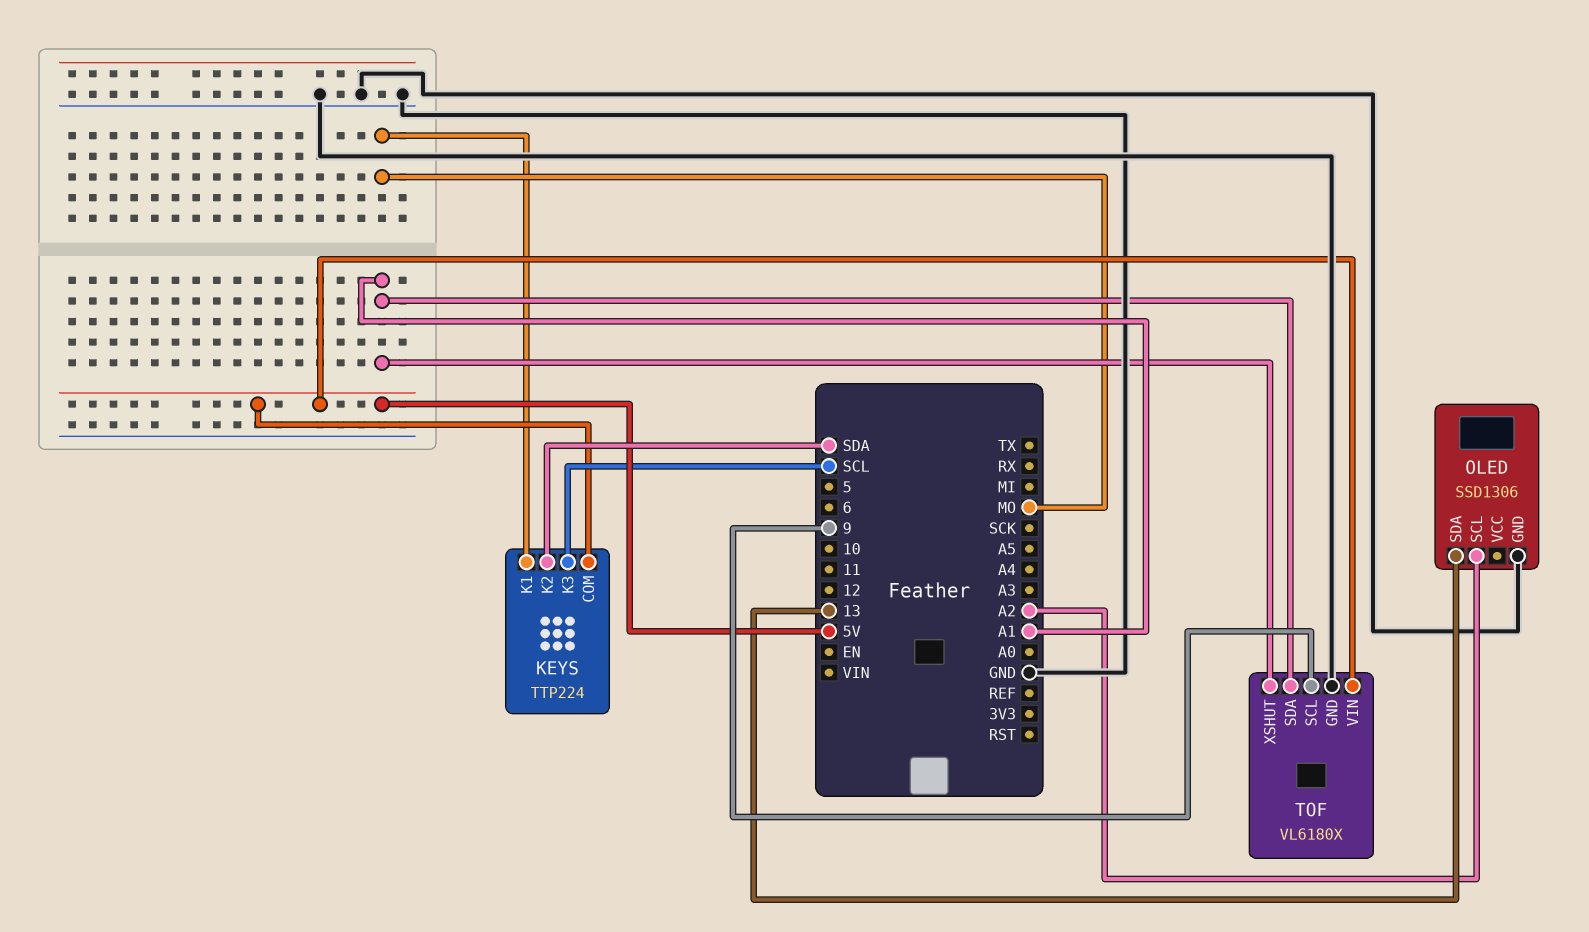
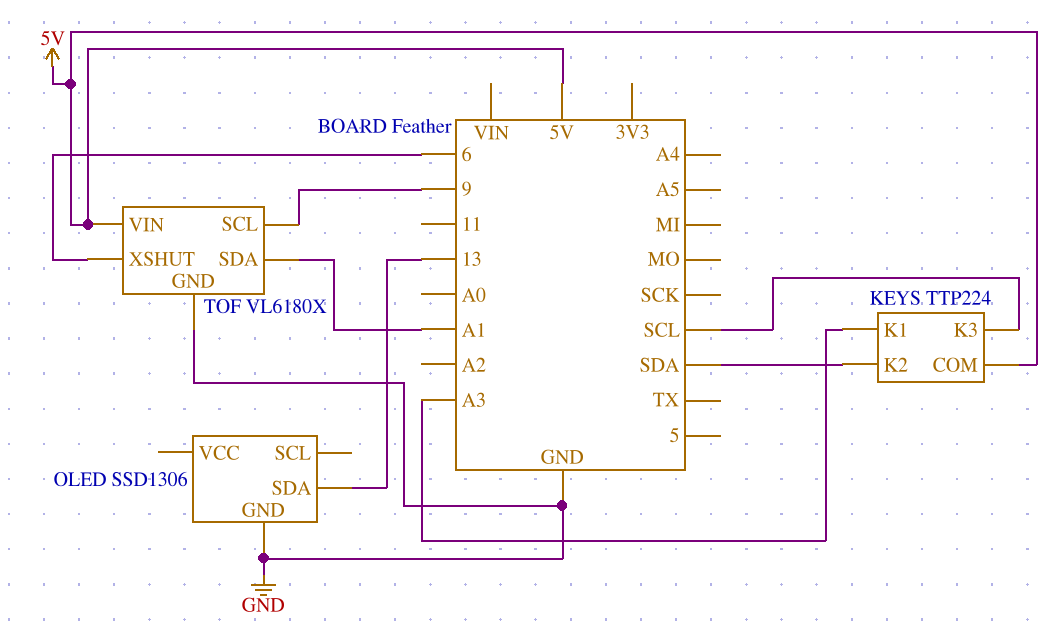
KEYS pin K1: MO -> A3
OLED pin SCL: A2 -> none
TOF pin XSHUT: A1 -> 6

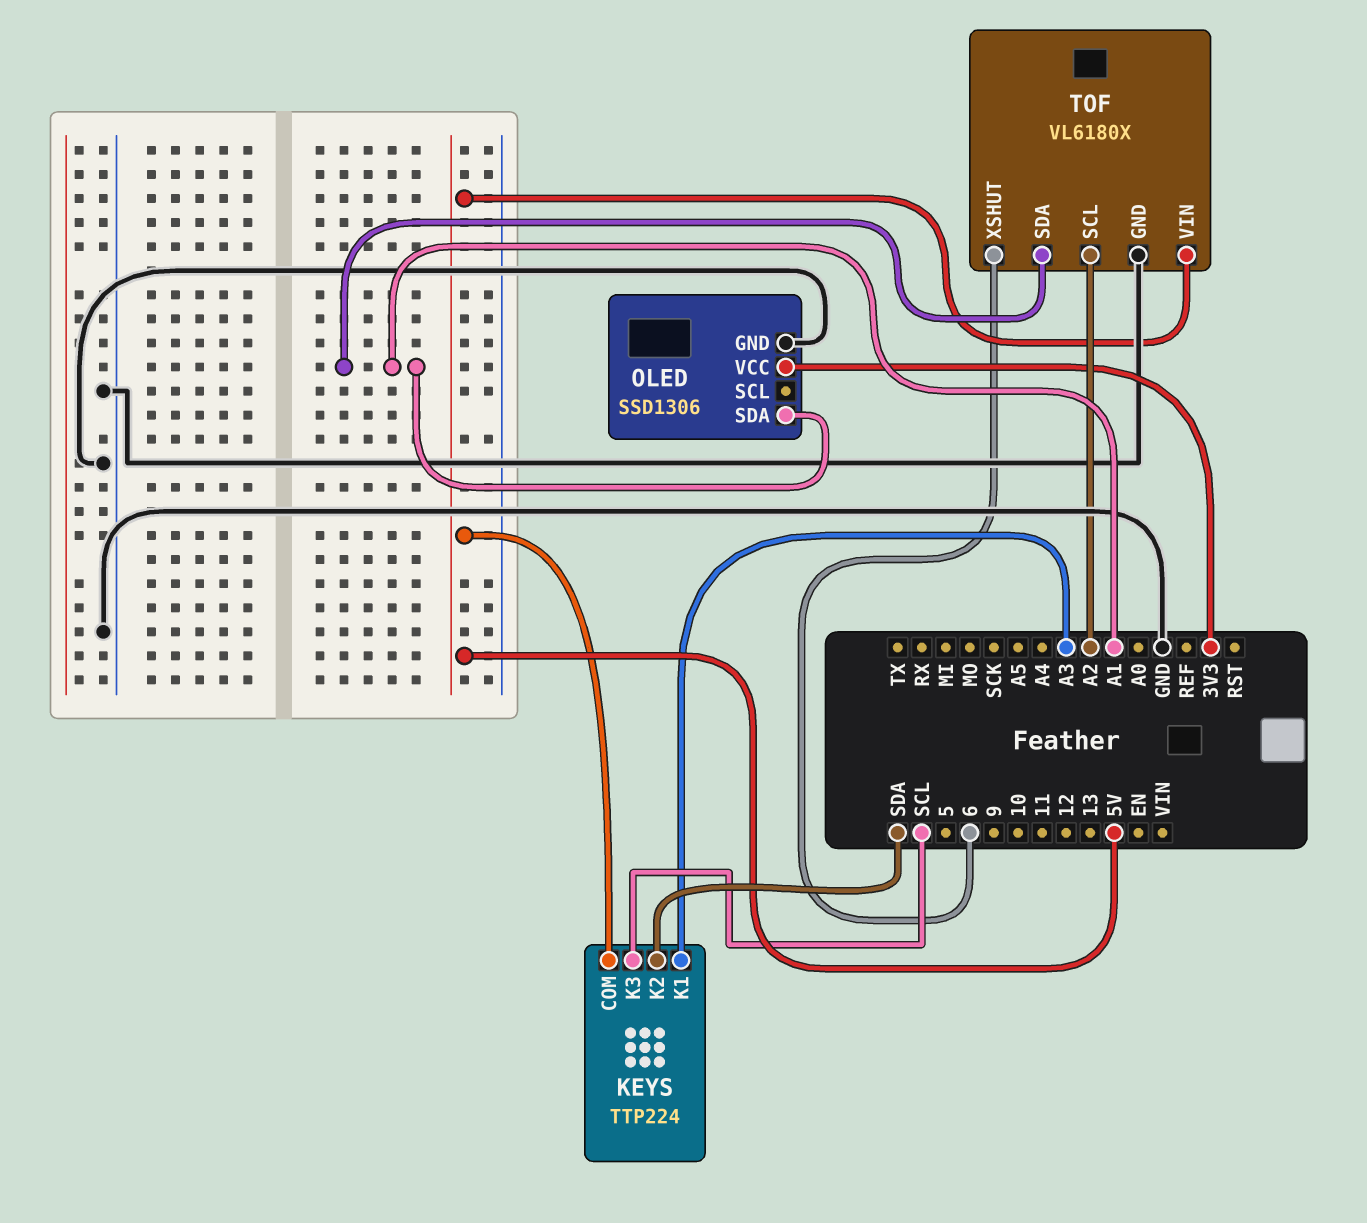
OLED pin SDA: 13 -> A1
OLED pin VCC: none -> 3V3
TOF pin SCL: 9 -> A2

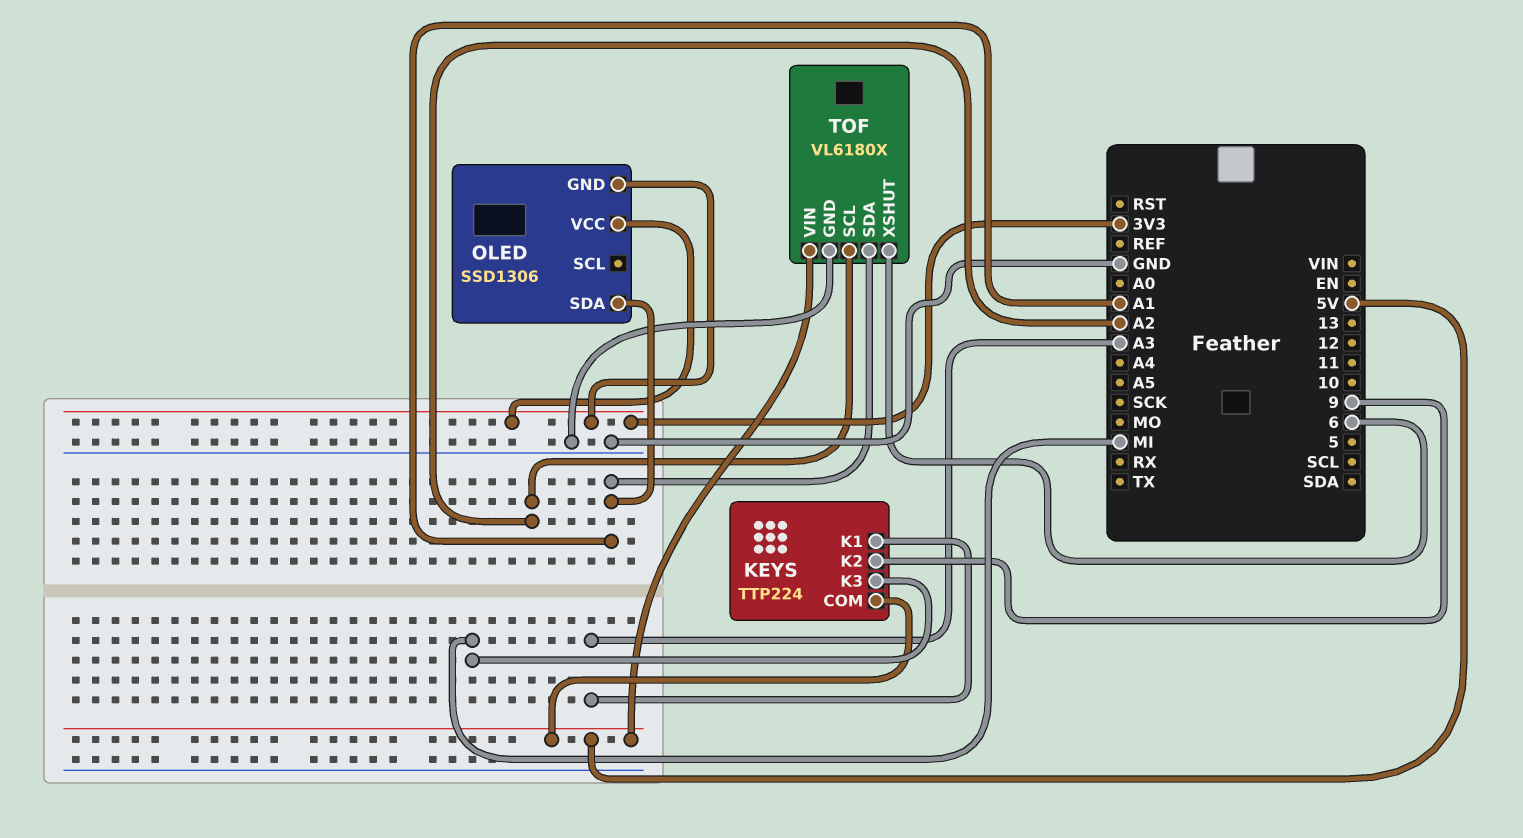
KEYS pin K2: SDA -> 9
KEYS pin K3: SCL -> MI
OLED pin GND: GND -> 3V3

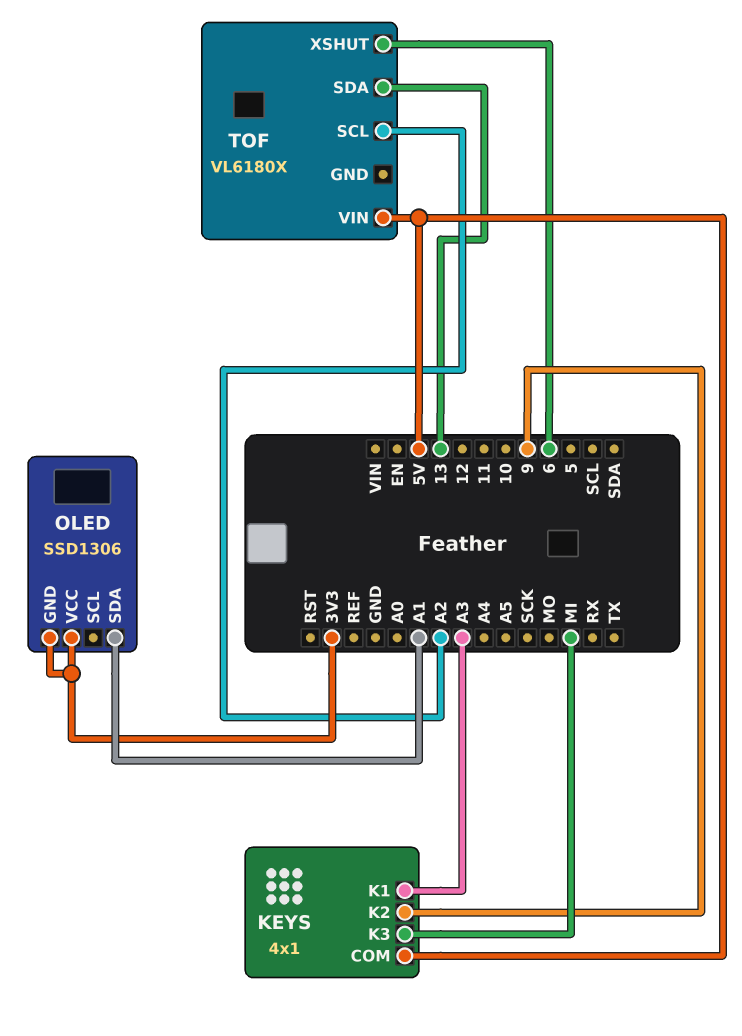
KEYS: TTP224 -> 4x1
TOF pin GND: GND -> none
TOF pin SDA: A1 -> 13

